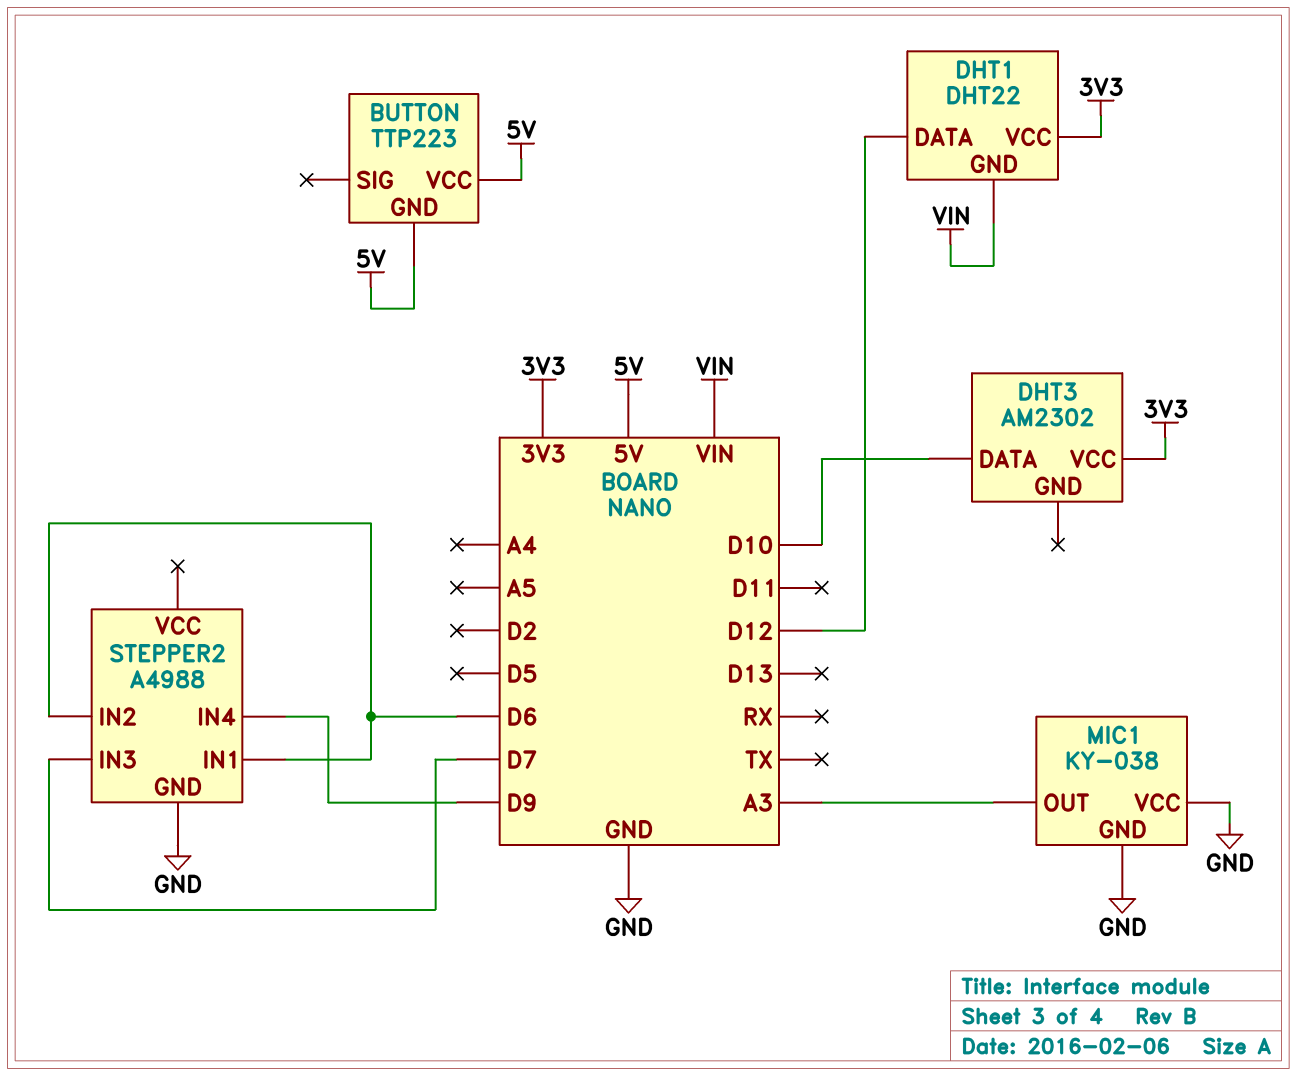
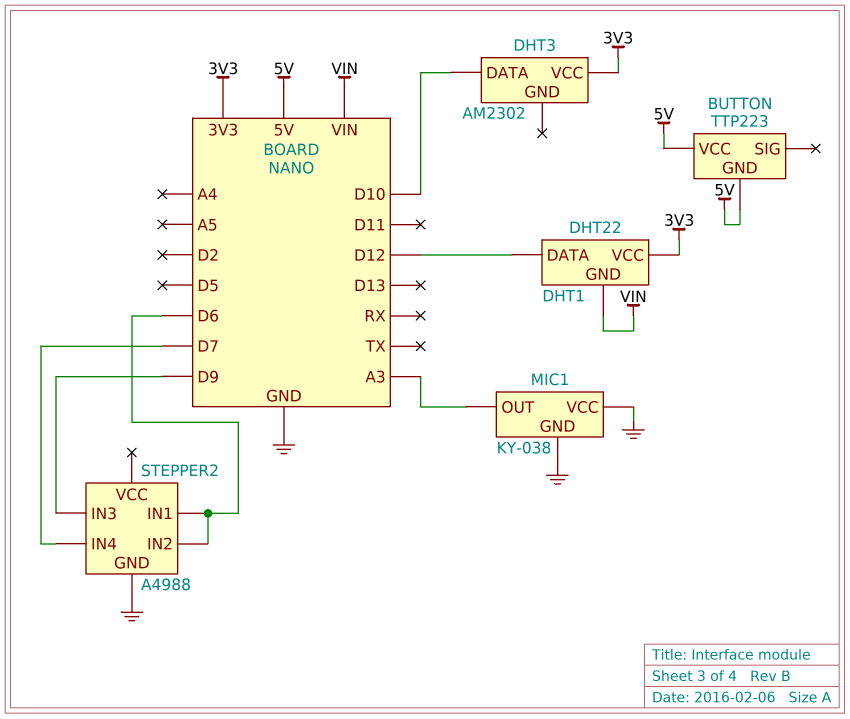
STEPPER2 pin IN3: D7 -> D9
STEPPER2 pin IN4: D9 -> D7

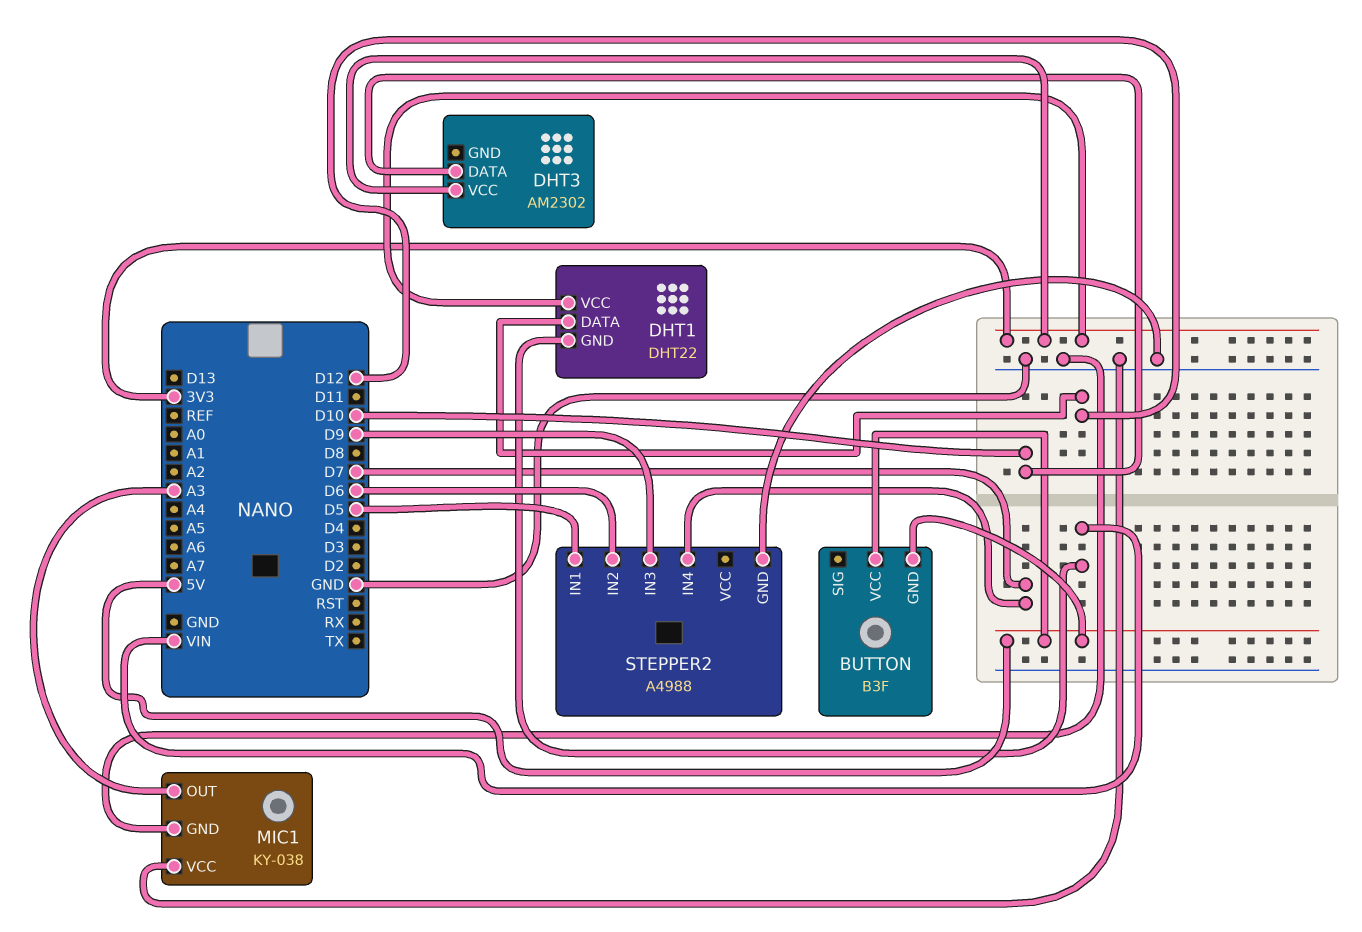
BUTTON: TTP223 -> B3F
STEPPER2 pin IN1: D6 -> D5

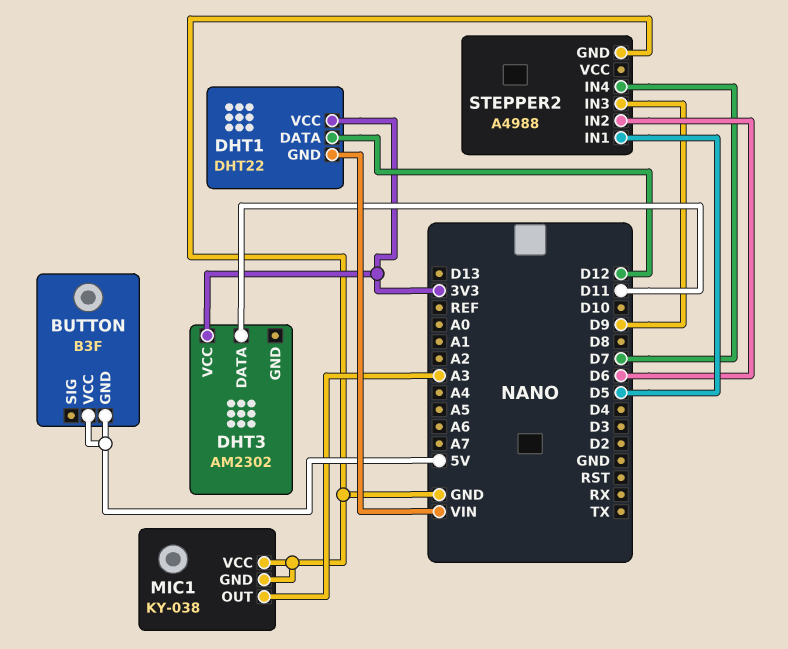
DHT3 pin DATA: D10 -> D11

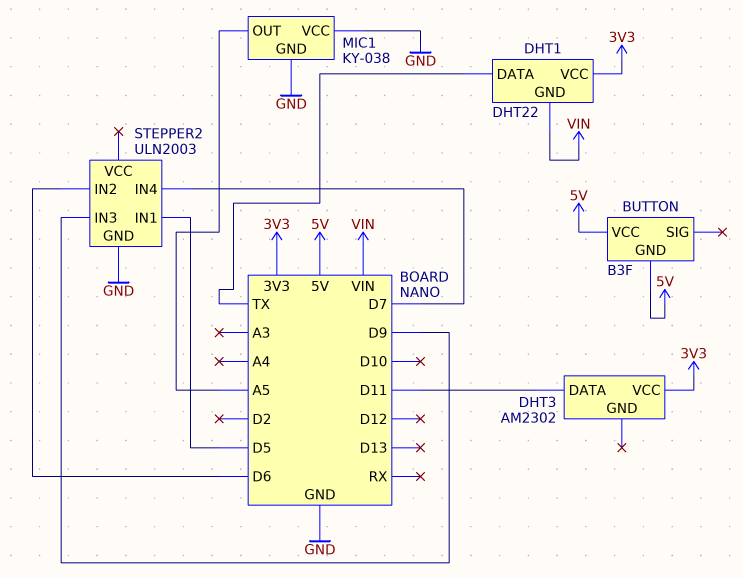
DHT1 pin DATA: D12 -> TX
MIC1 pin OUT: A3 -> A5
STEPPER2: A4988 -> ULN2003

